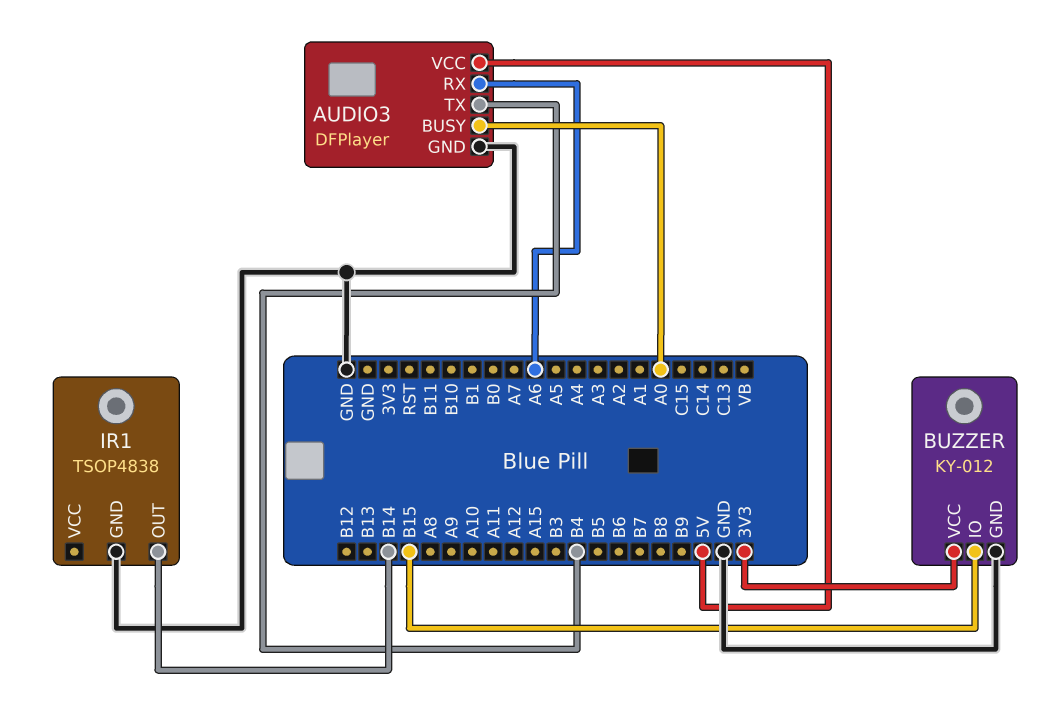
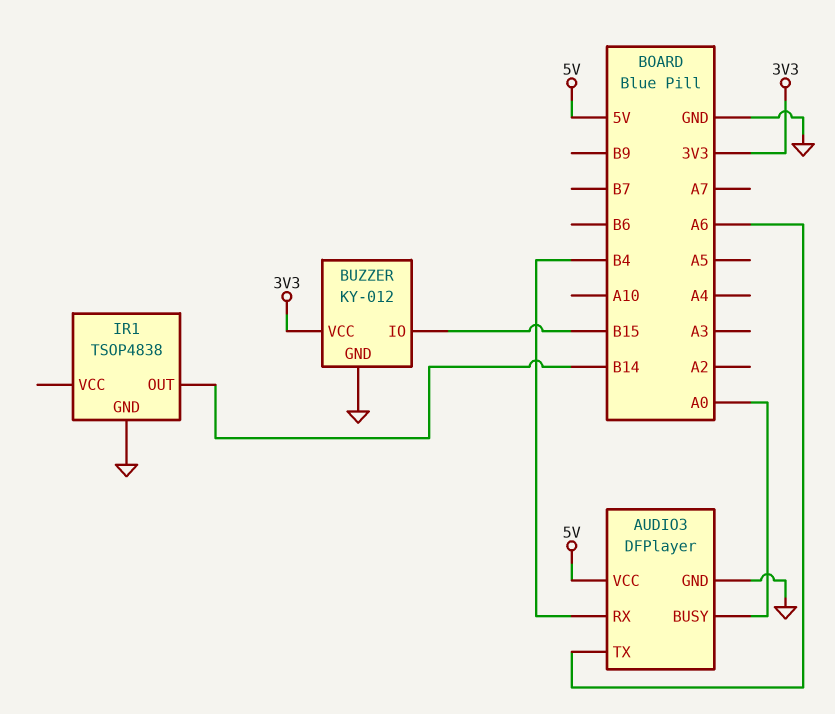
AUDIO3 pin RX: A6 -> B4
AUDIO3 pin TX: B4 -> A6

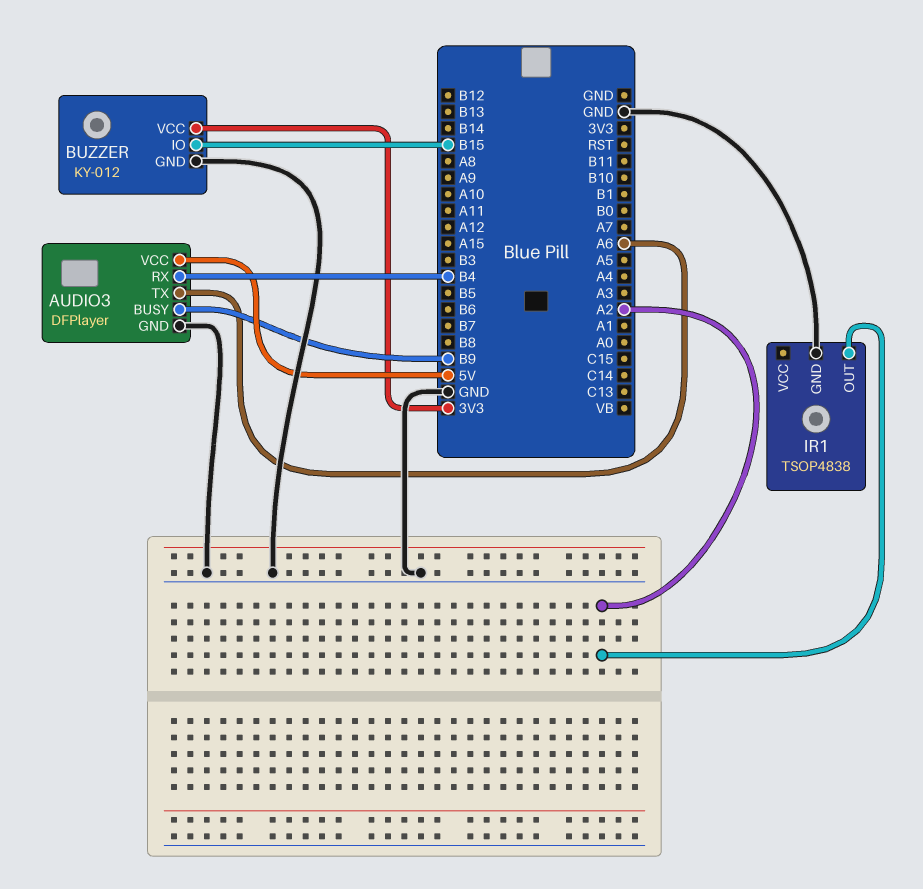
AUDIO3 pin BUSY: A0 -> B9
IR1 pin OUT: B14 -> A2

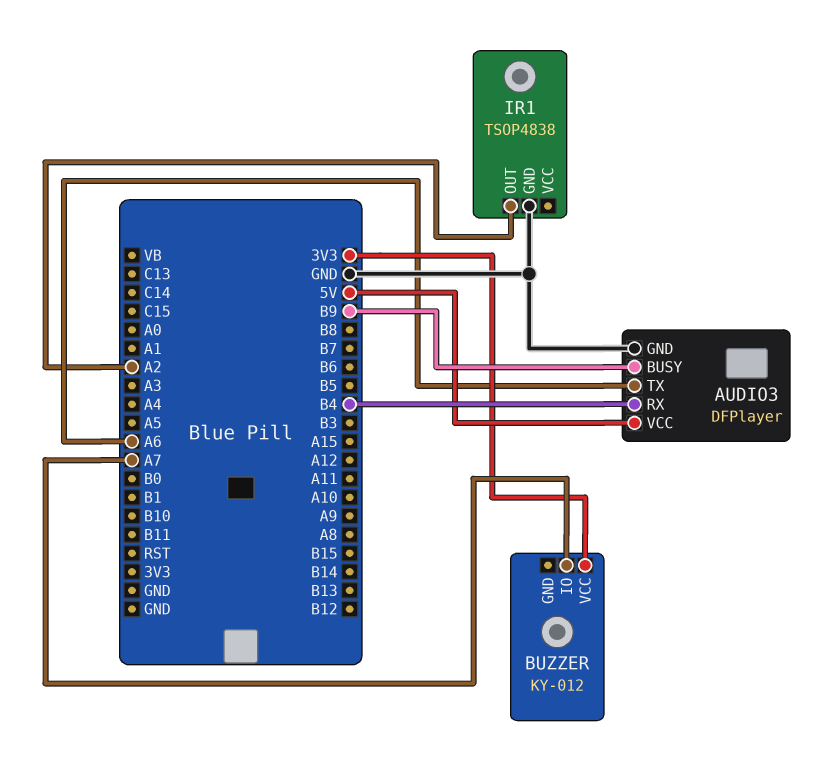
BUZZER pin GND: GND -> none
BUZZER pin IO: B15 -> A7

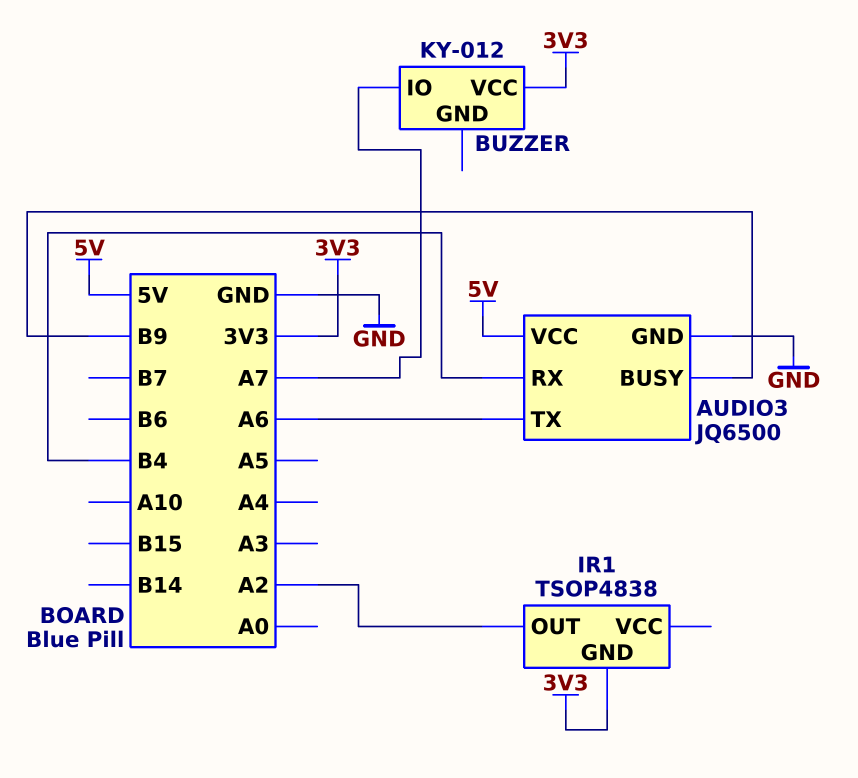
AUDIO3: DFPlayer -> JQ6500
IR1 pin GND: GND -> 3V3

